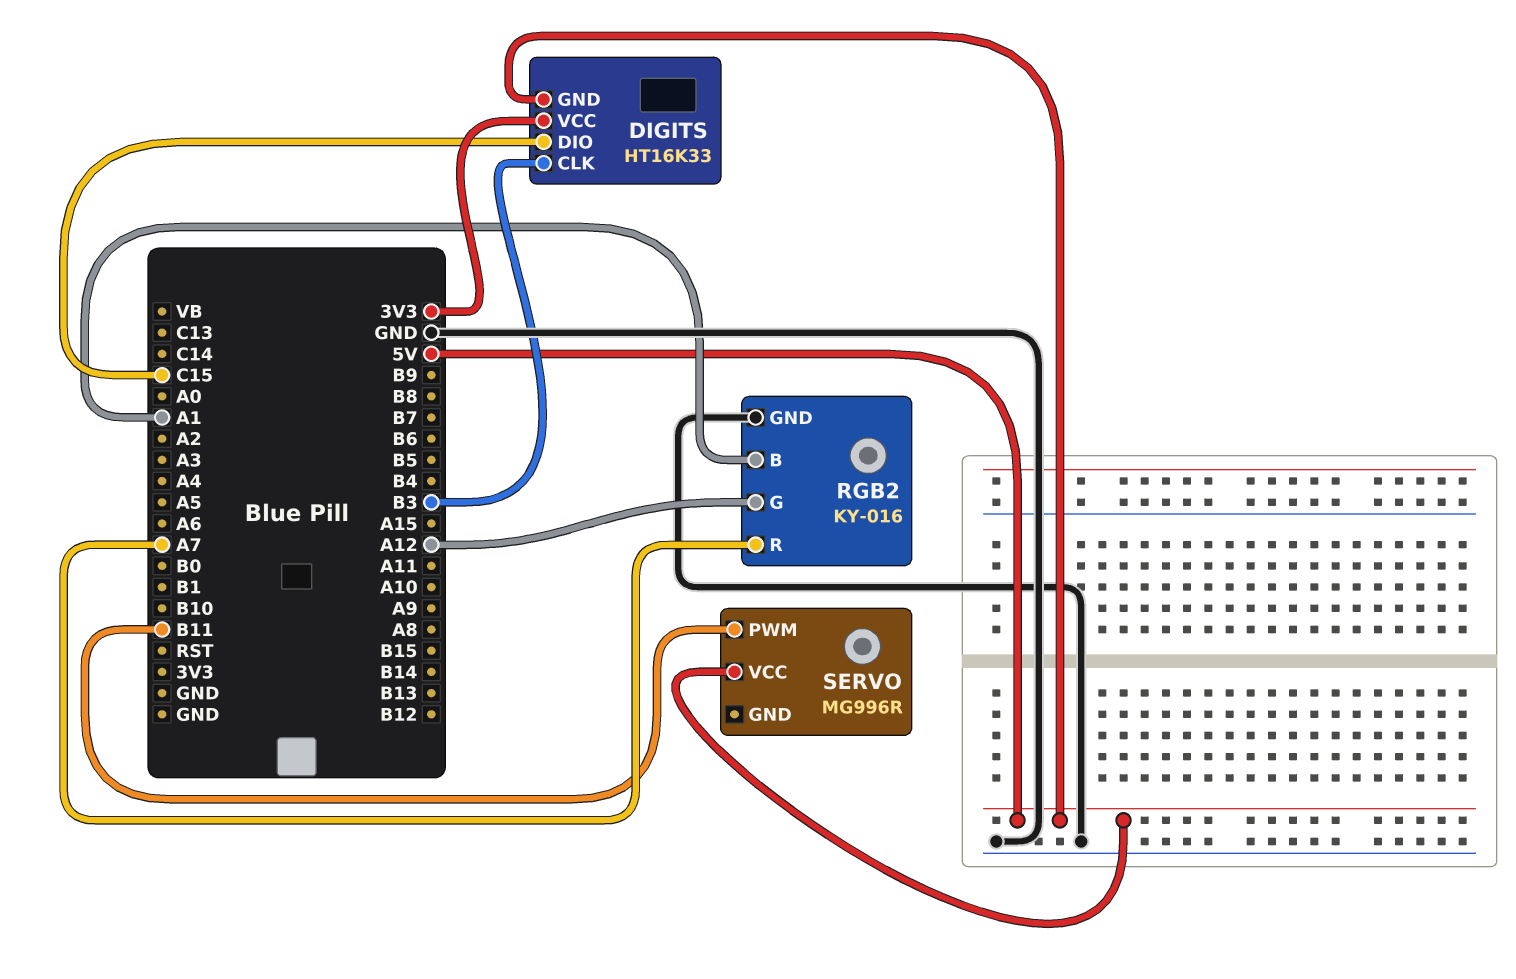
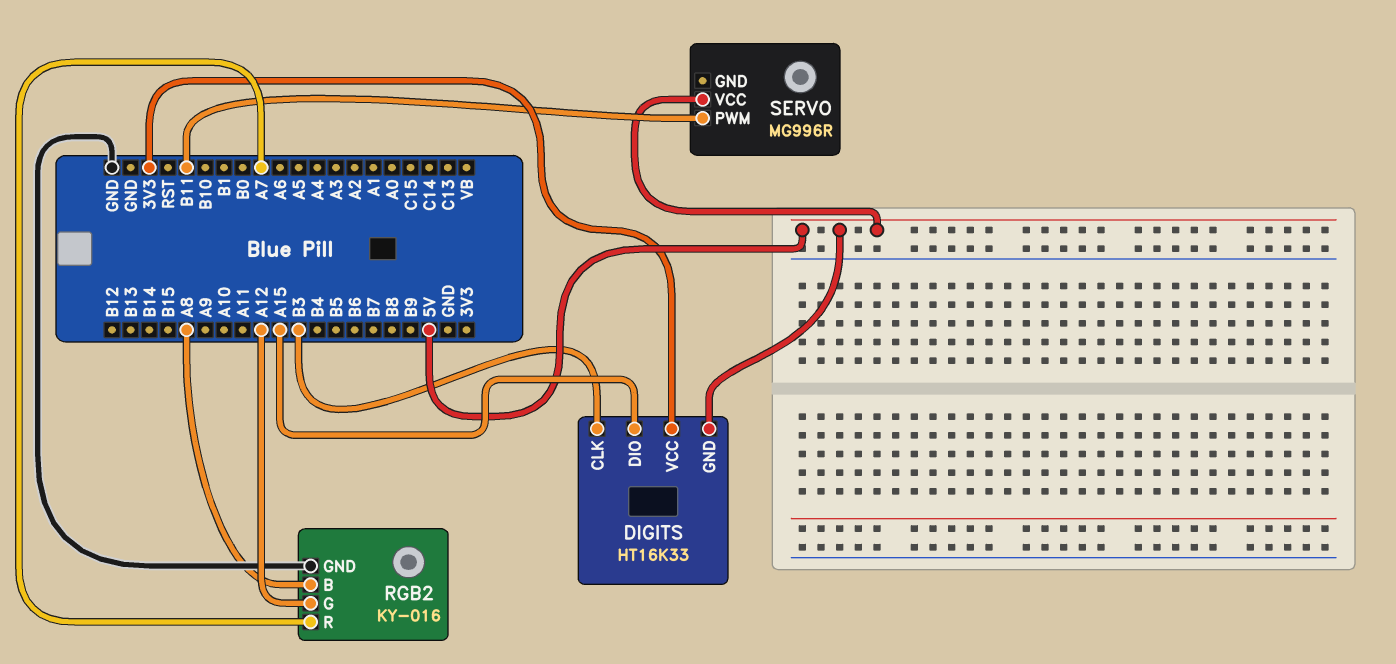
DIGITS pin DIO: C15 -> A15
RGB2 pin B: A1 -> A8

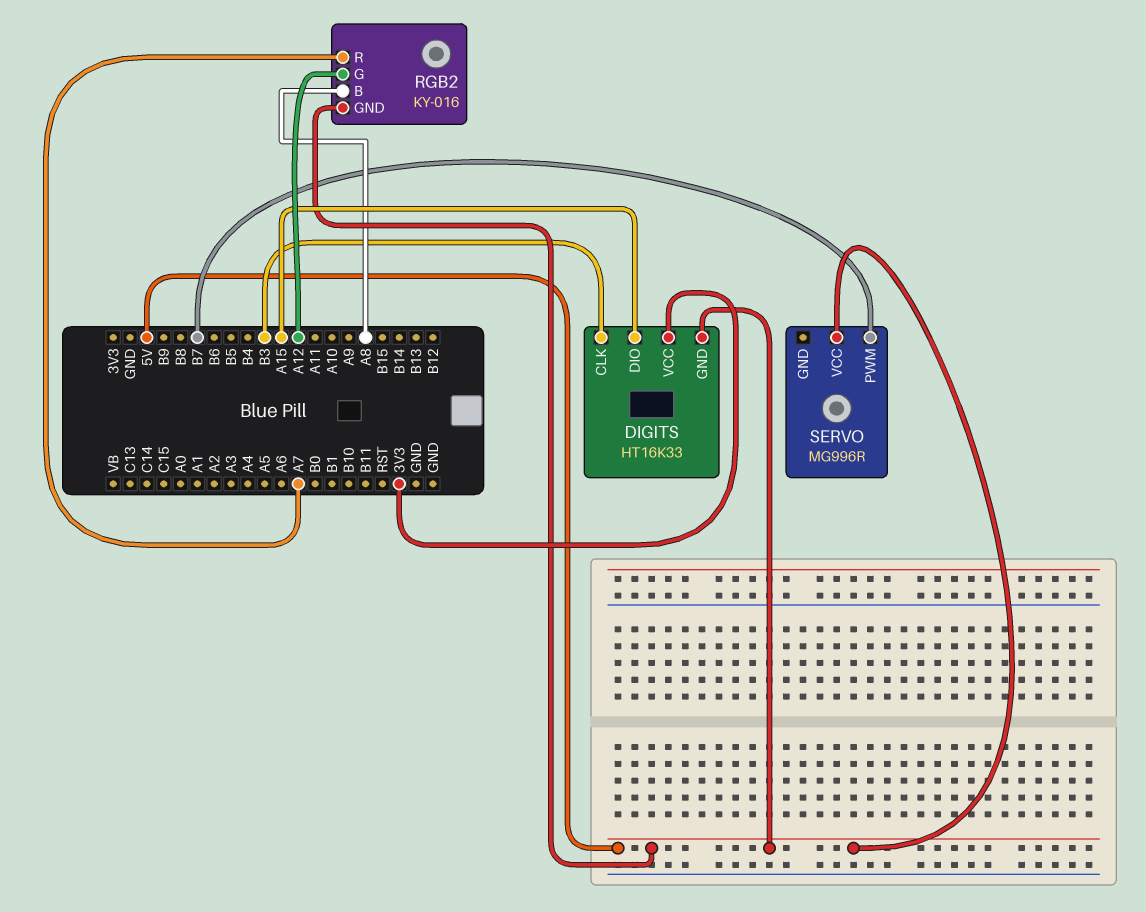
RGB2 pin GND: GND -> 5V
SERVO pin PWM: B11 -> B7

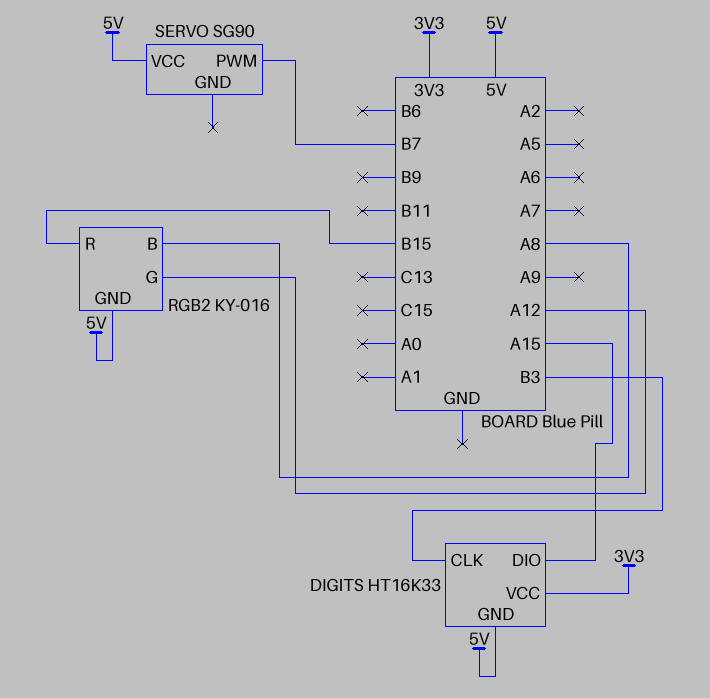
RGB2 pin R: A7 -> B15
SERVO: MG996R -> SG90

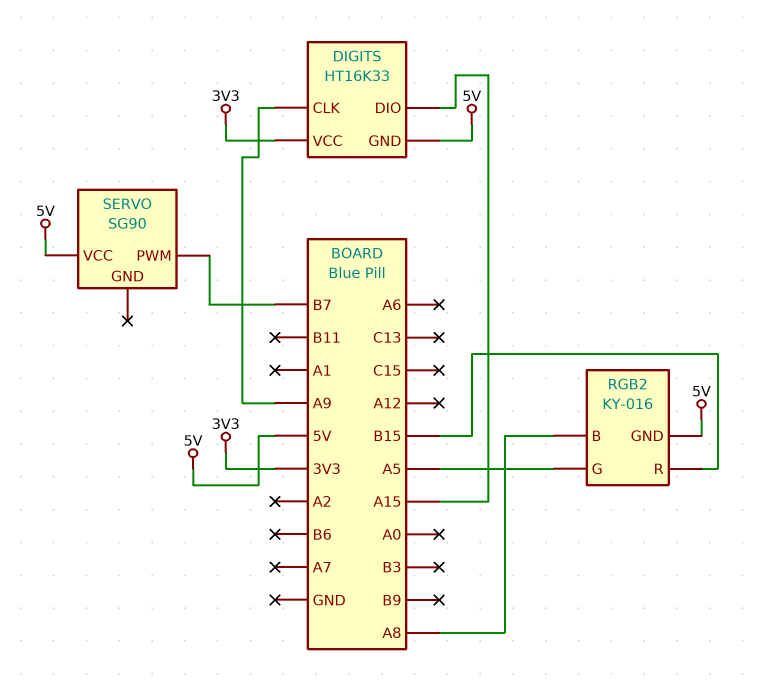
DIGITS pin CLK: B3 -> A9
RGB2 pin G: A12 -> A5

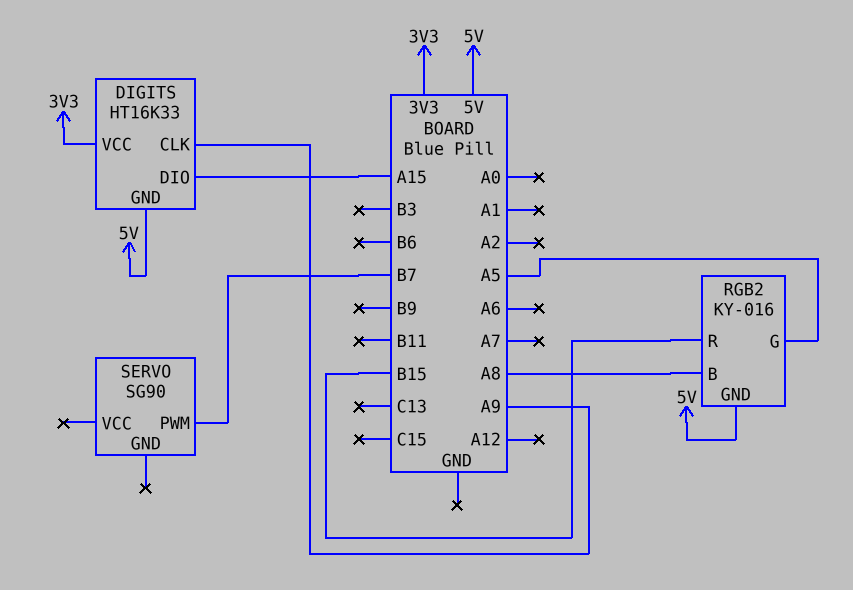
SERVO pin VCC: 5V -> none

